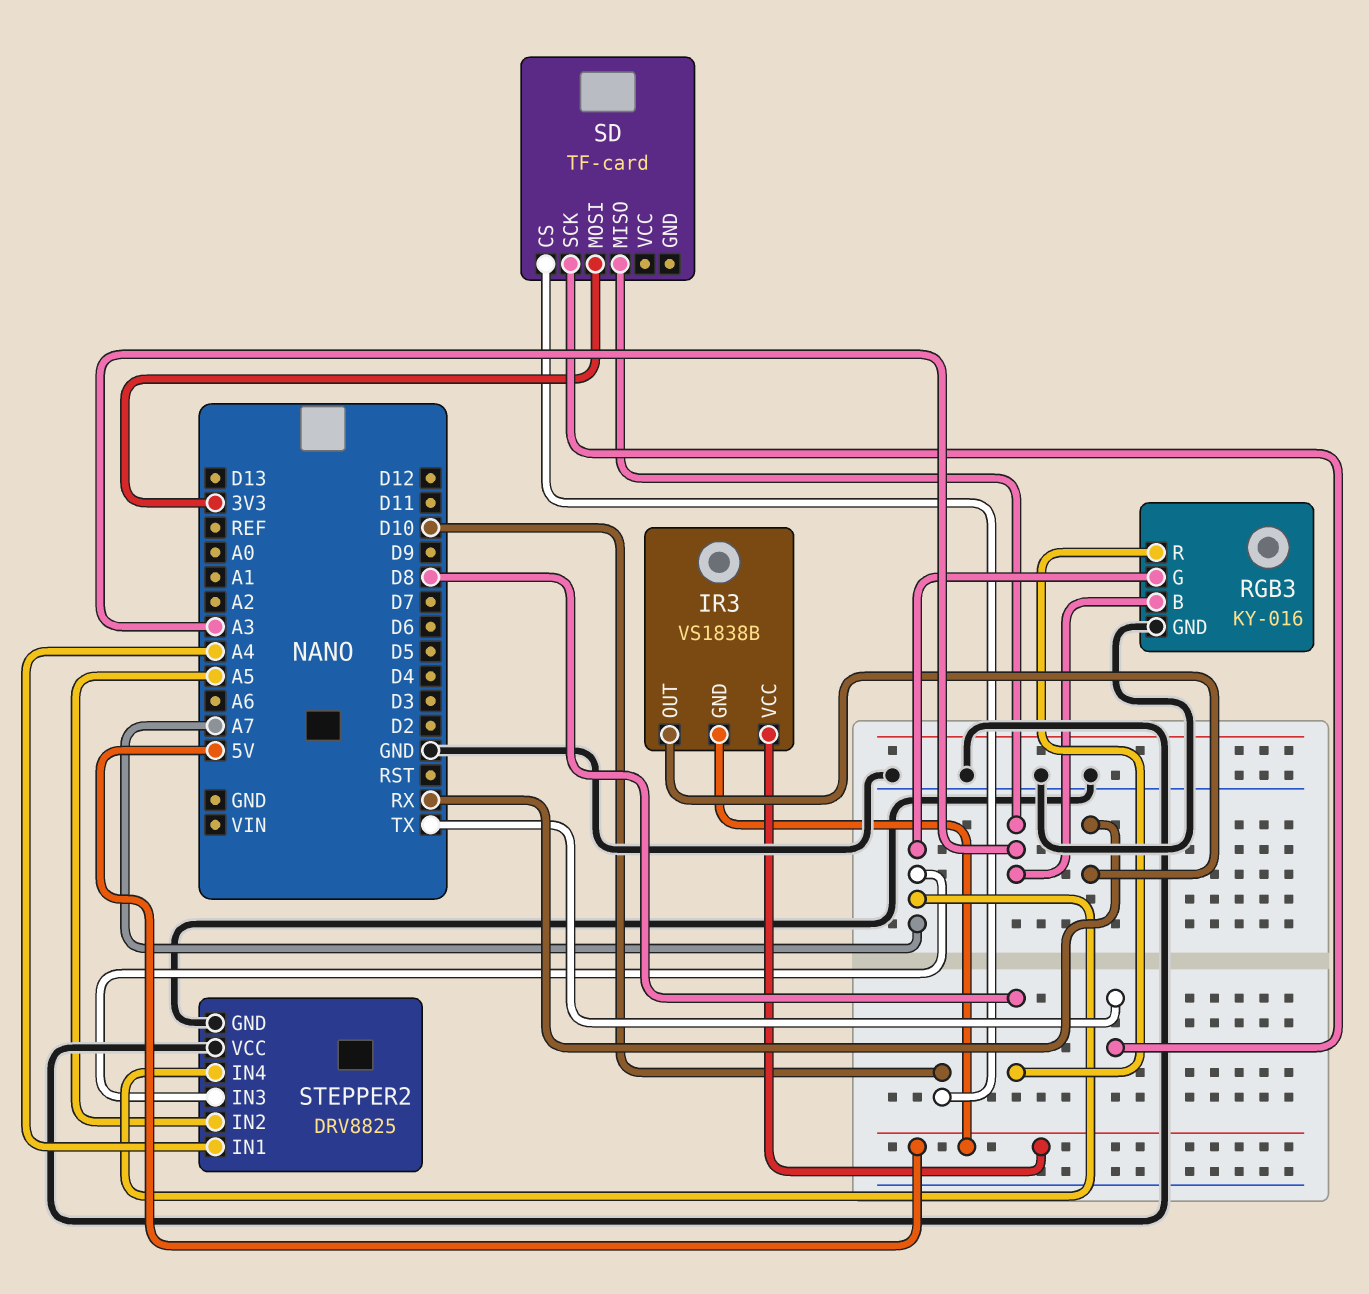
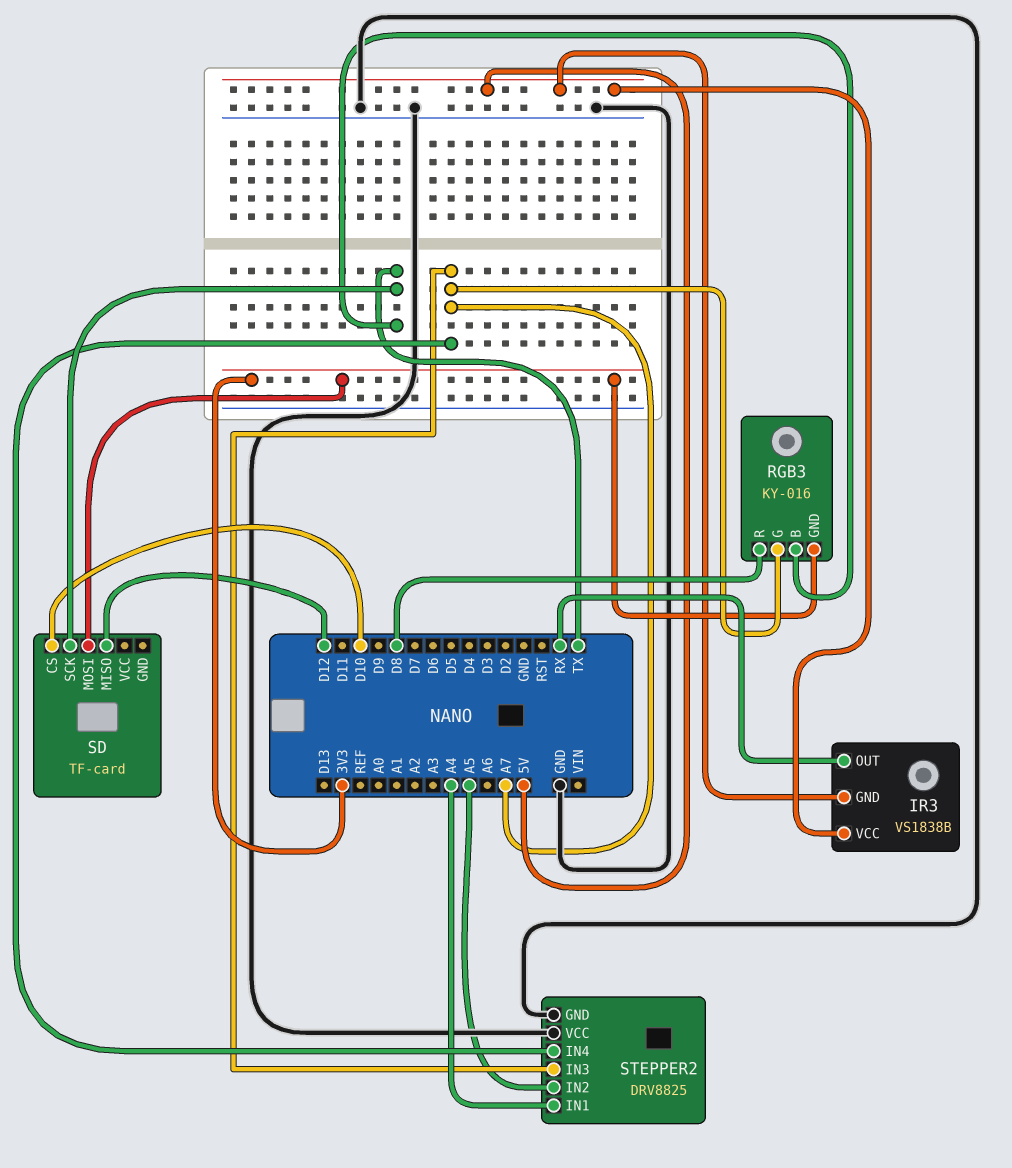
RGB3 pin B: A3 -> TX
RGB3 pin GND: GND -> 3V3
SD pin MISO: A3 -> D12

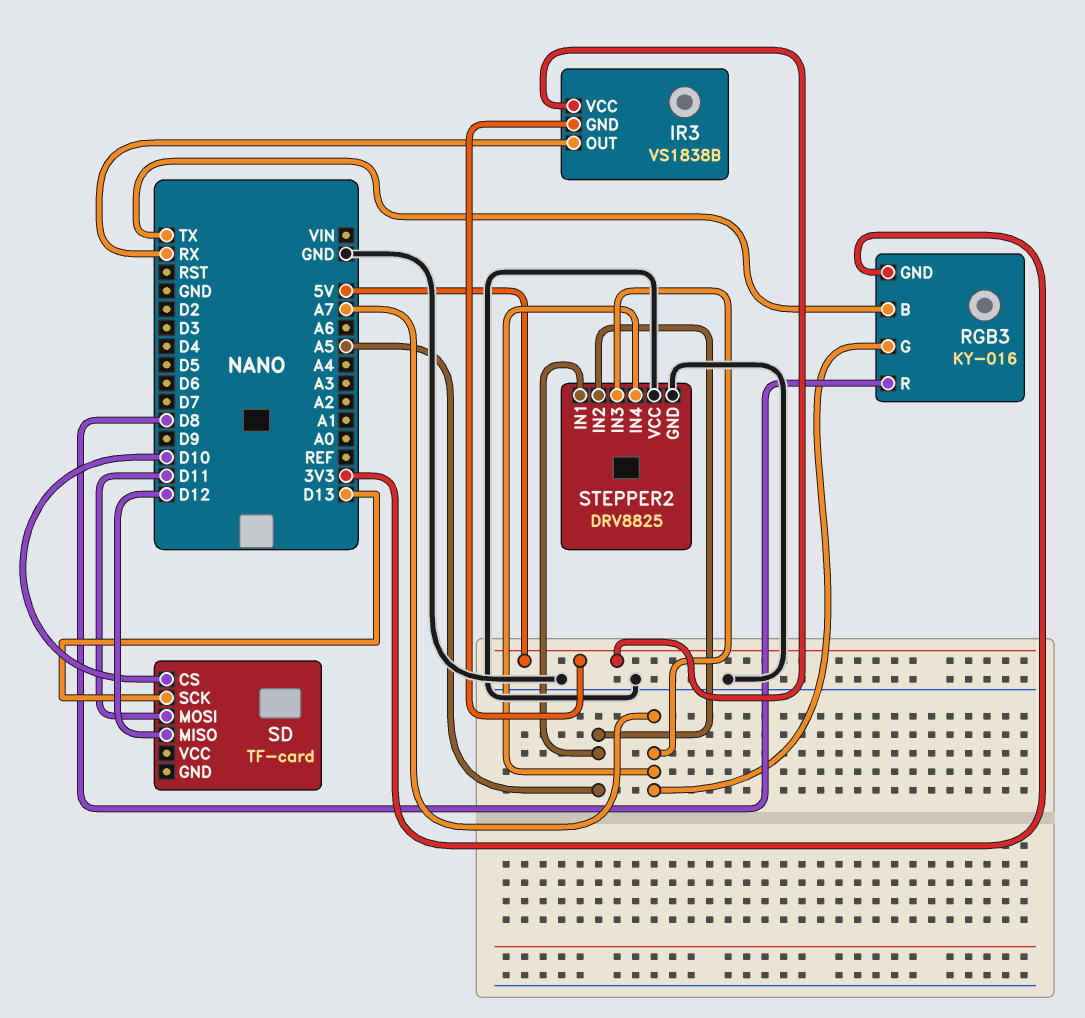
SD pin MOSI: 3V3 -> D11
SD pin SCK: TX -> D13
STEPPER2 pin IN1: A4 -> A5

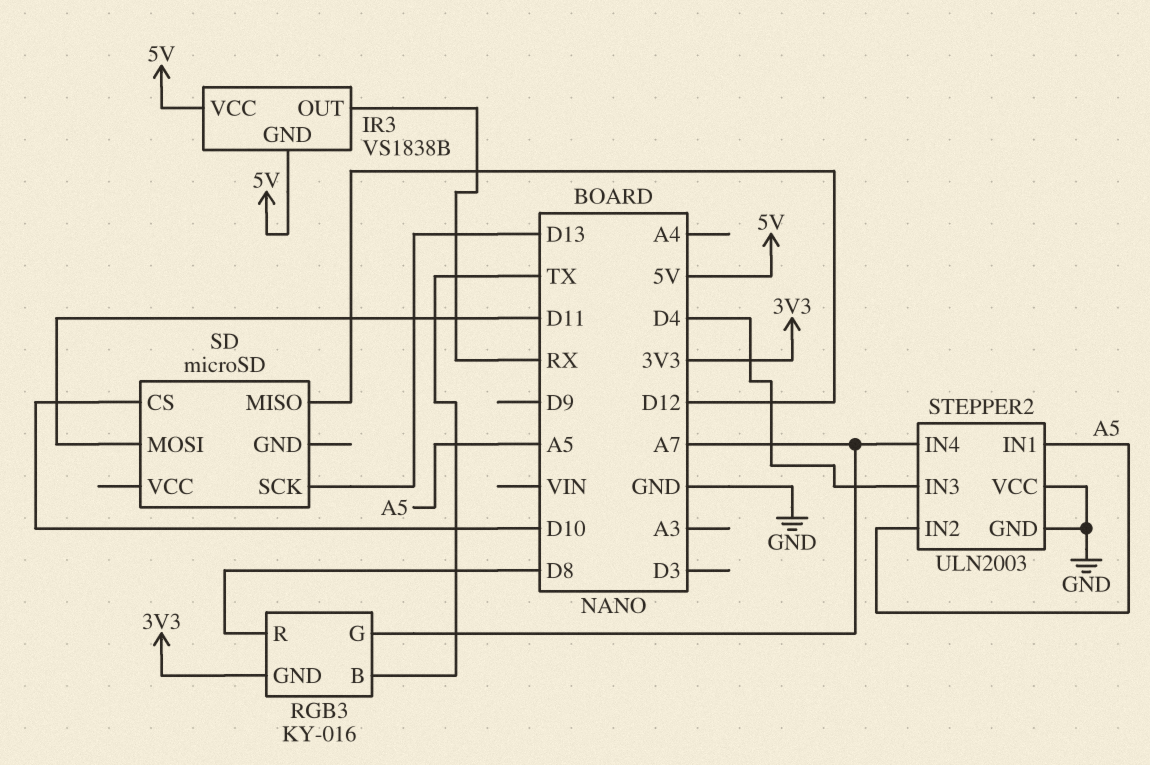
SD: TF-card -> microSD
STEPPER2: DRV8825 -> ULN2003
STEPPER2 pin IN3: A7 -> D4

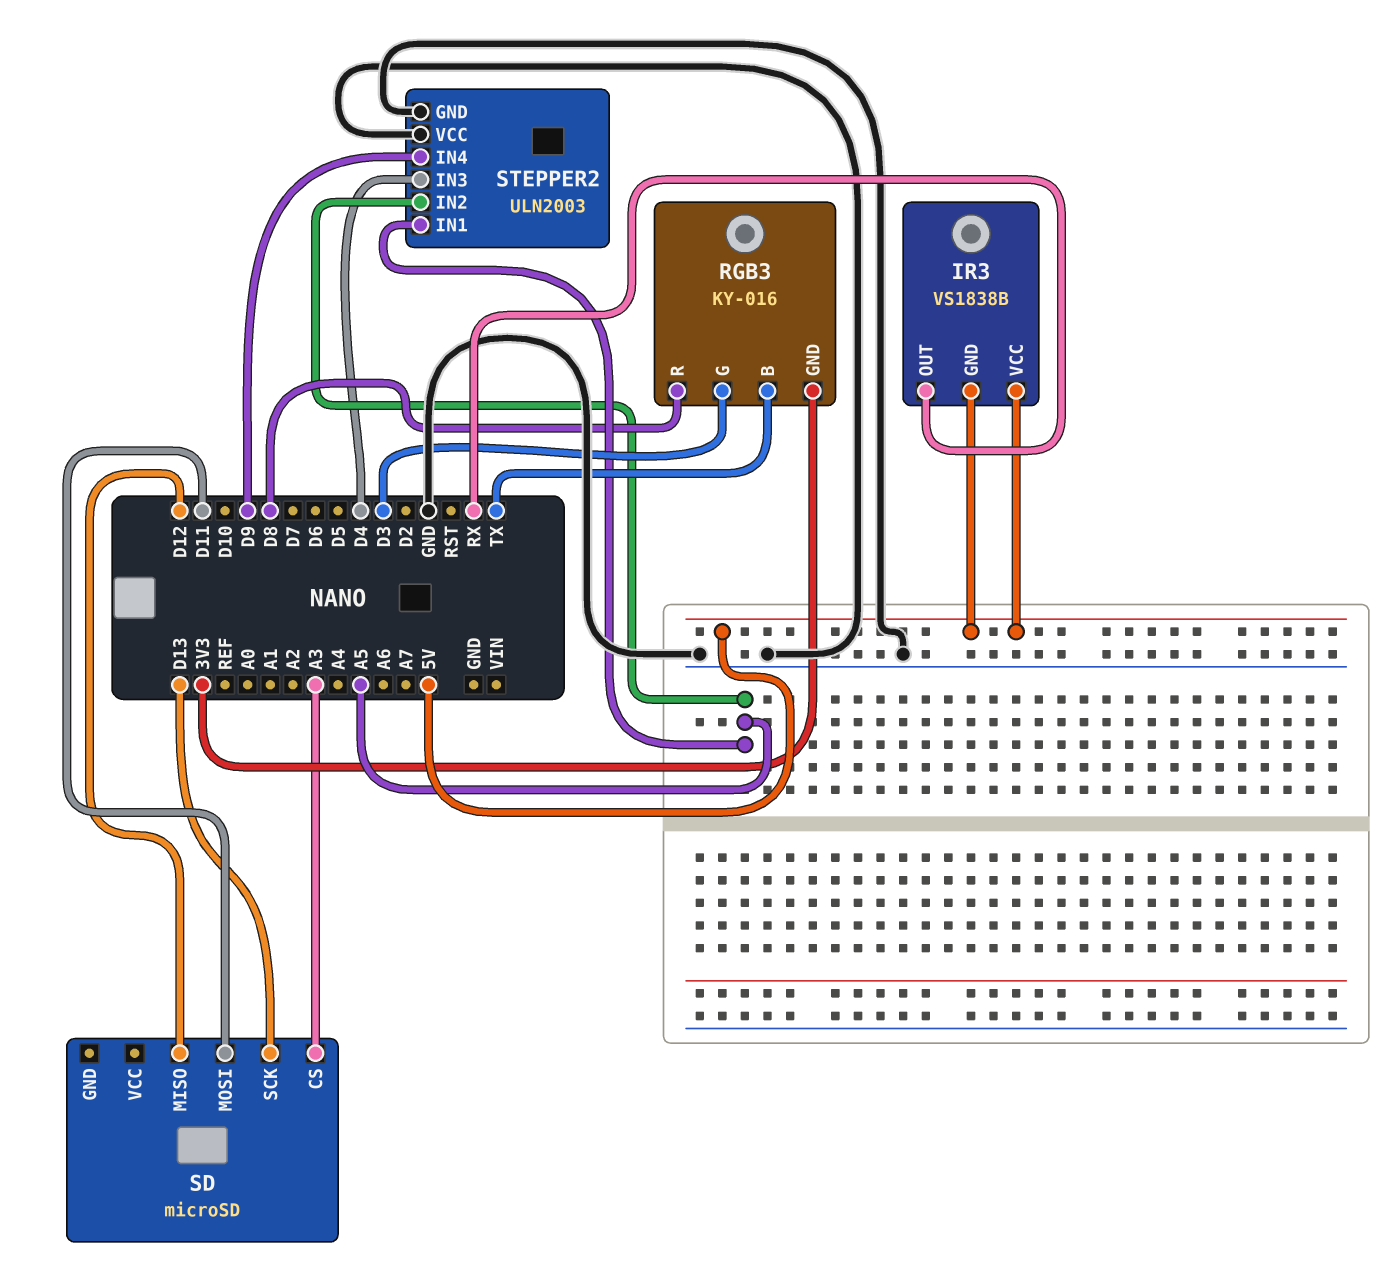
RGB3 pin G: A7 -> D3
SD pin CS: D10 -> A3
STEPPER2 pin IN4: A7 -> D9

